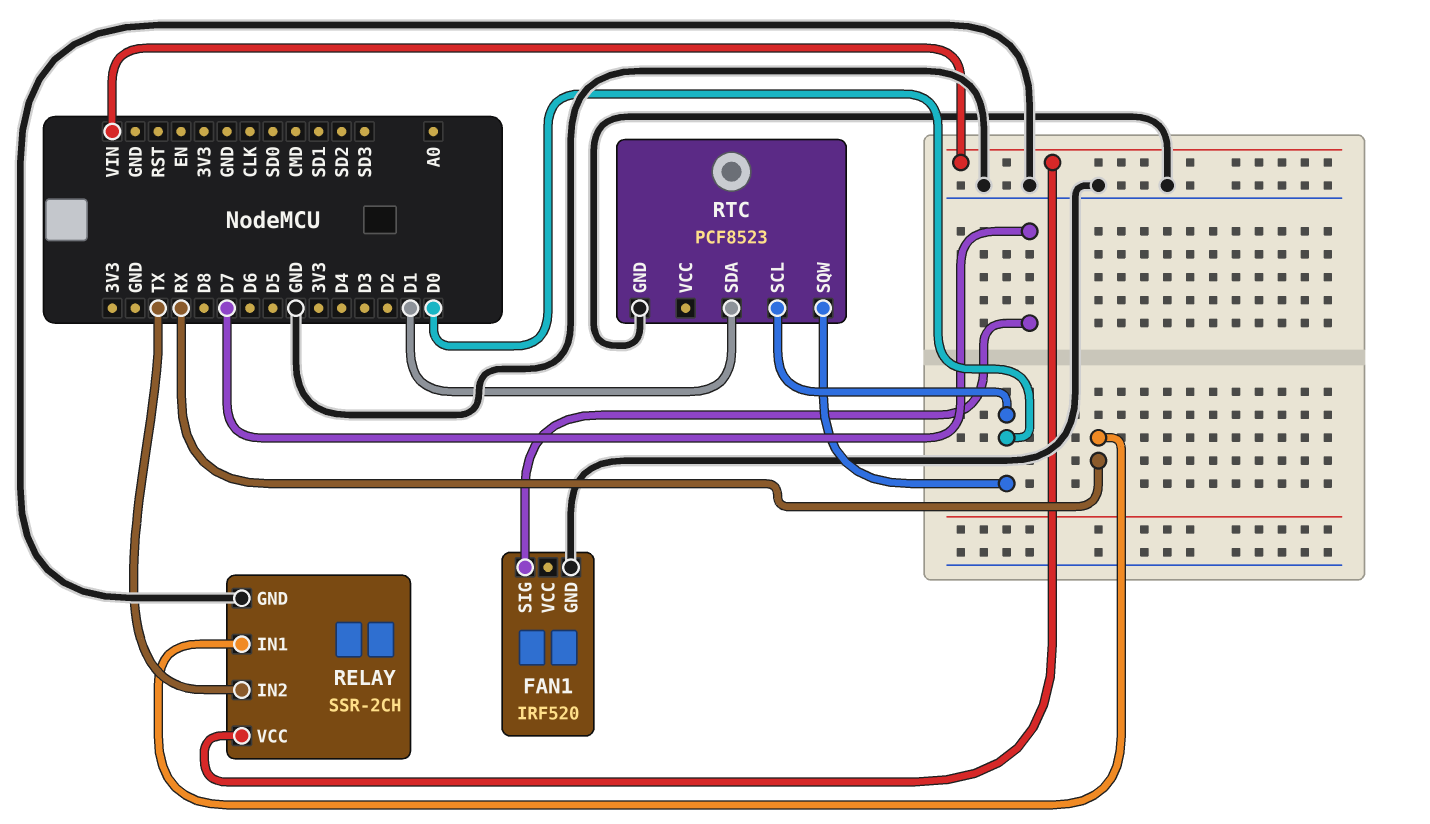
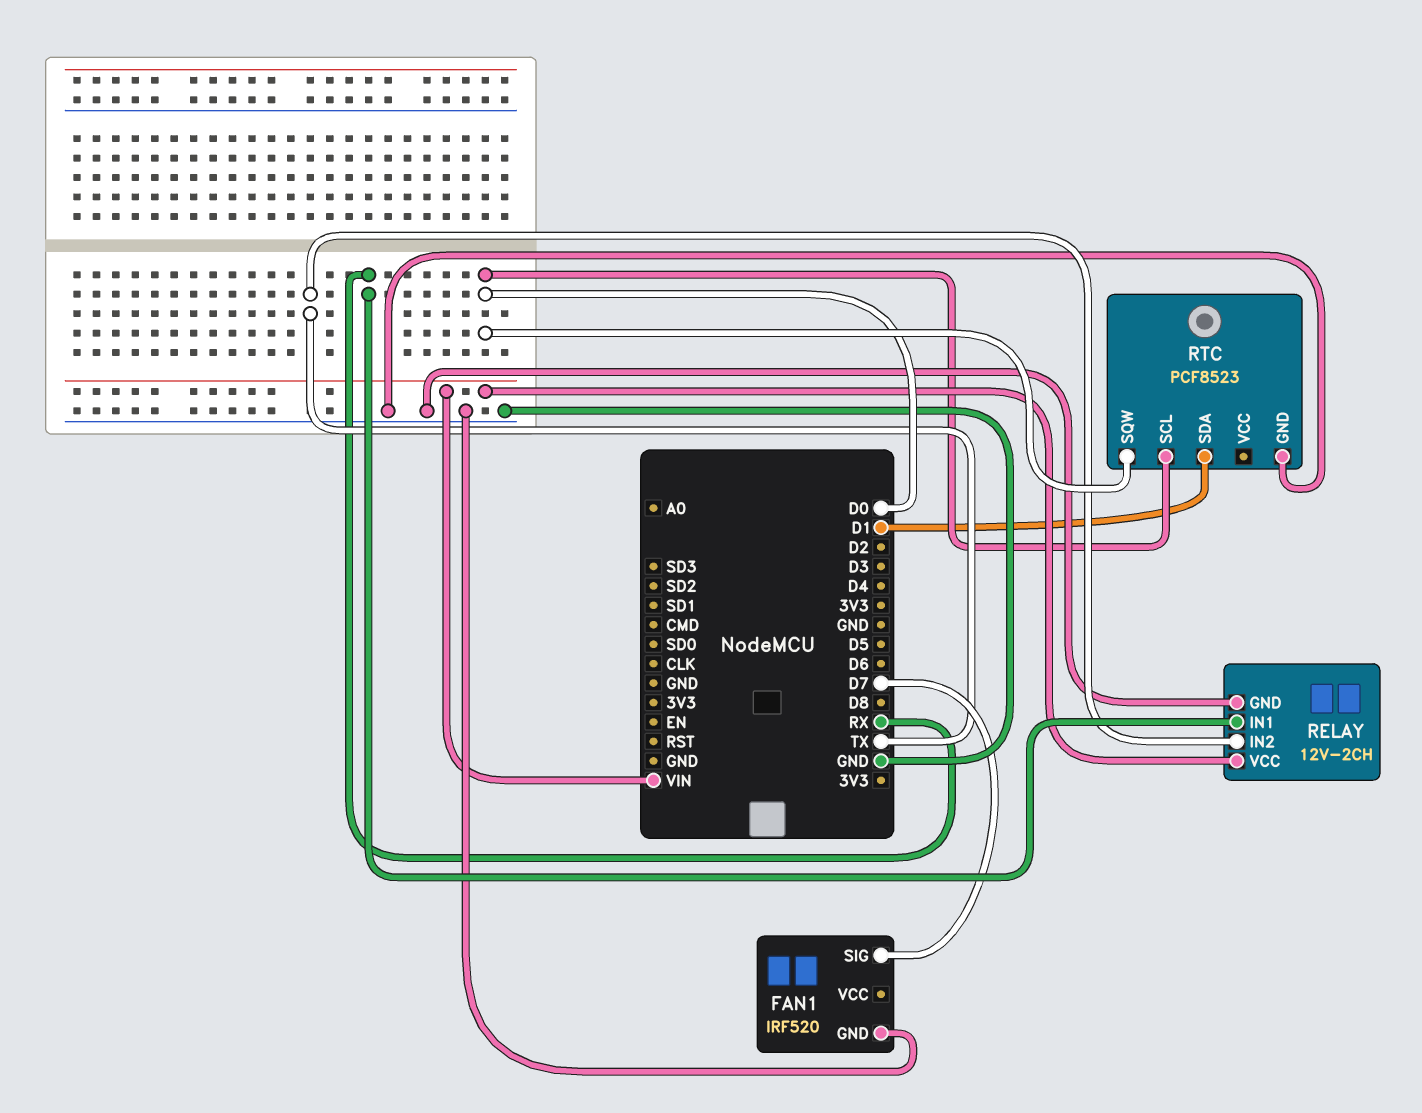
RELAY: SSR-2CH -> 12V-2CH

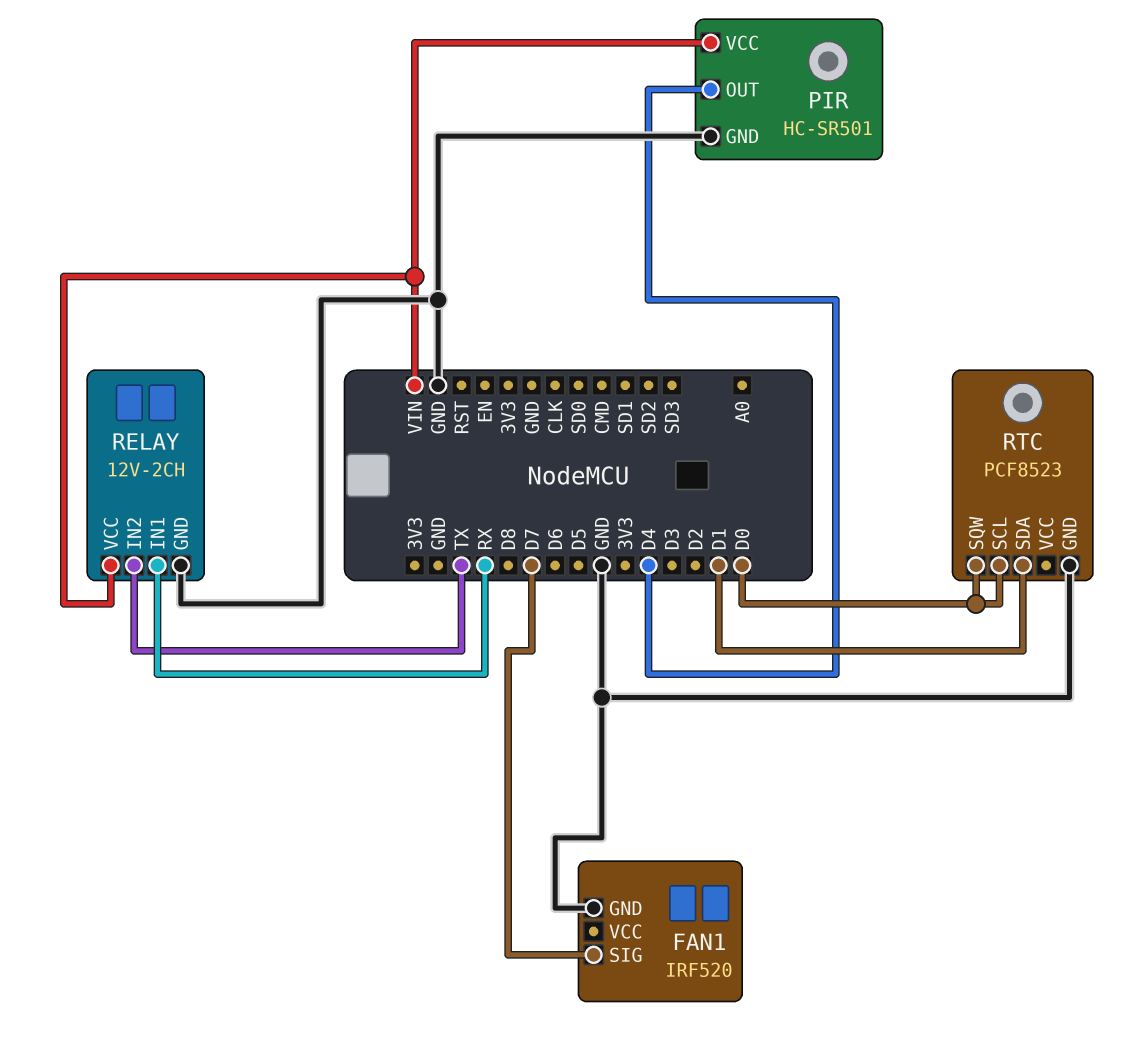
PIR: none -> HC-SR501
PIR pin GND: none -> GND
PIR pin OUT: none -> D4
PIR pin VCC: none -> VIN

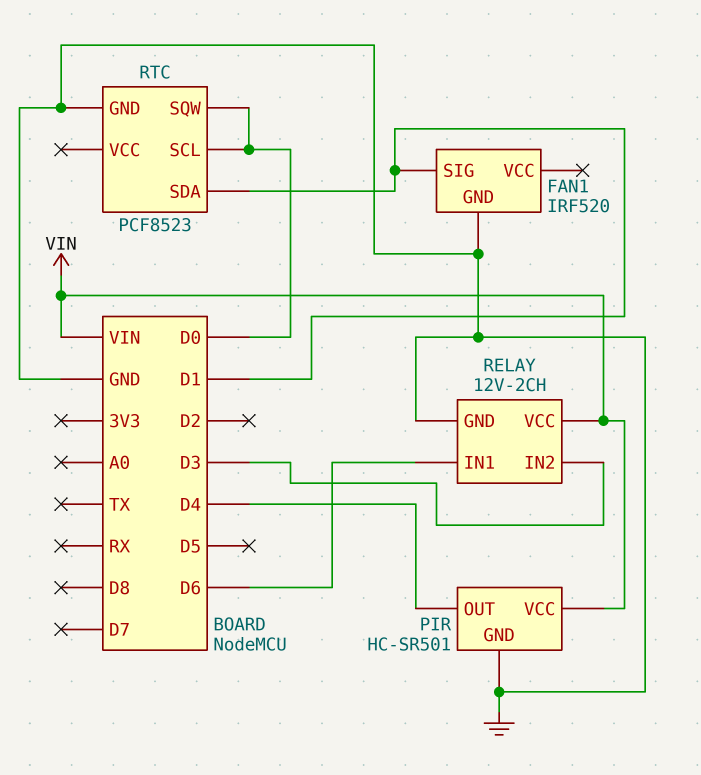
FAN1 pin SIG: D7 -> D1
RELAY pin IN1: RX -> D6
RELAY pin IN2: TX -> D3

